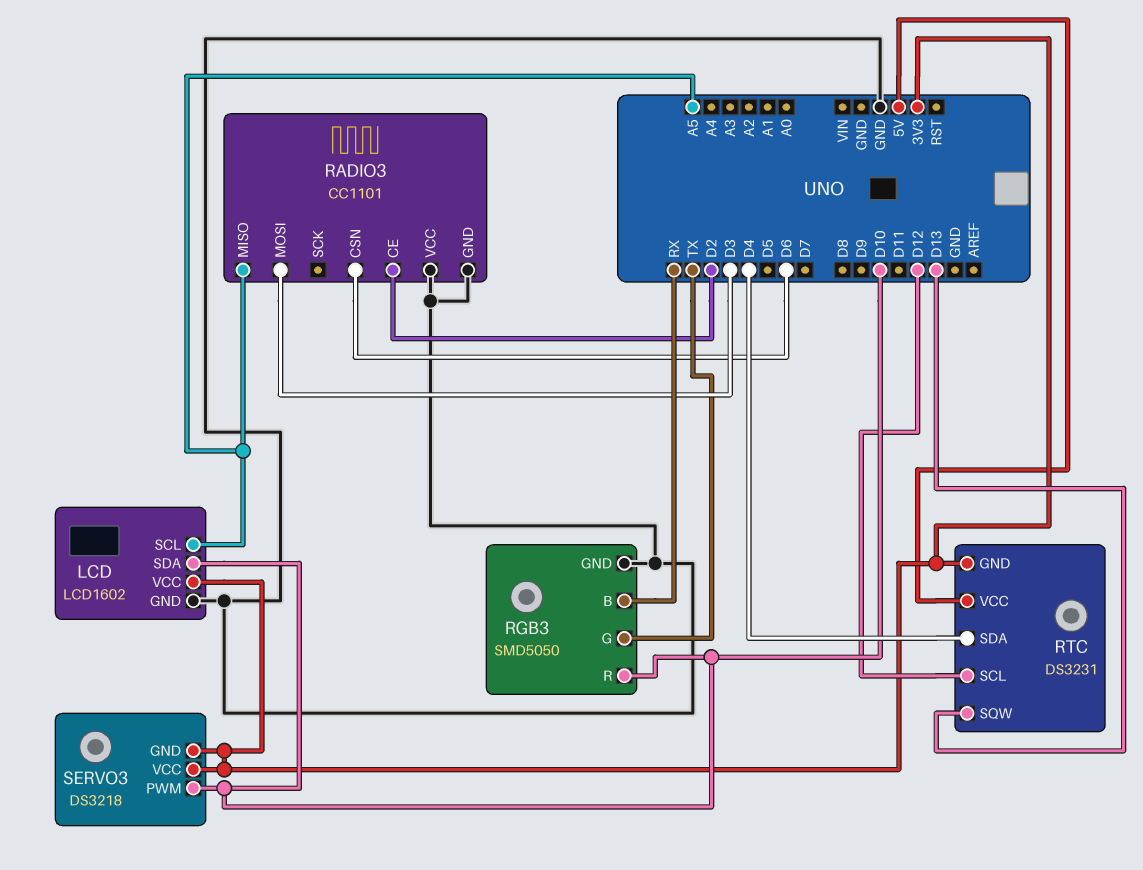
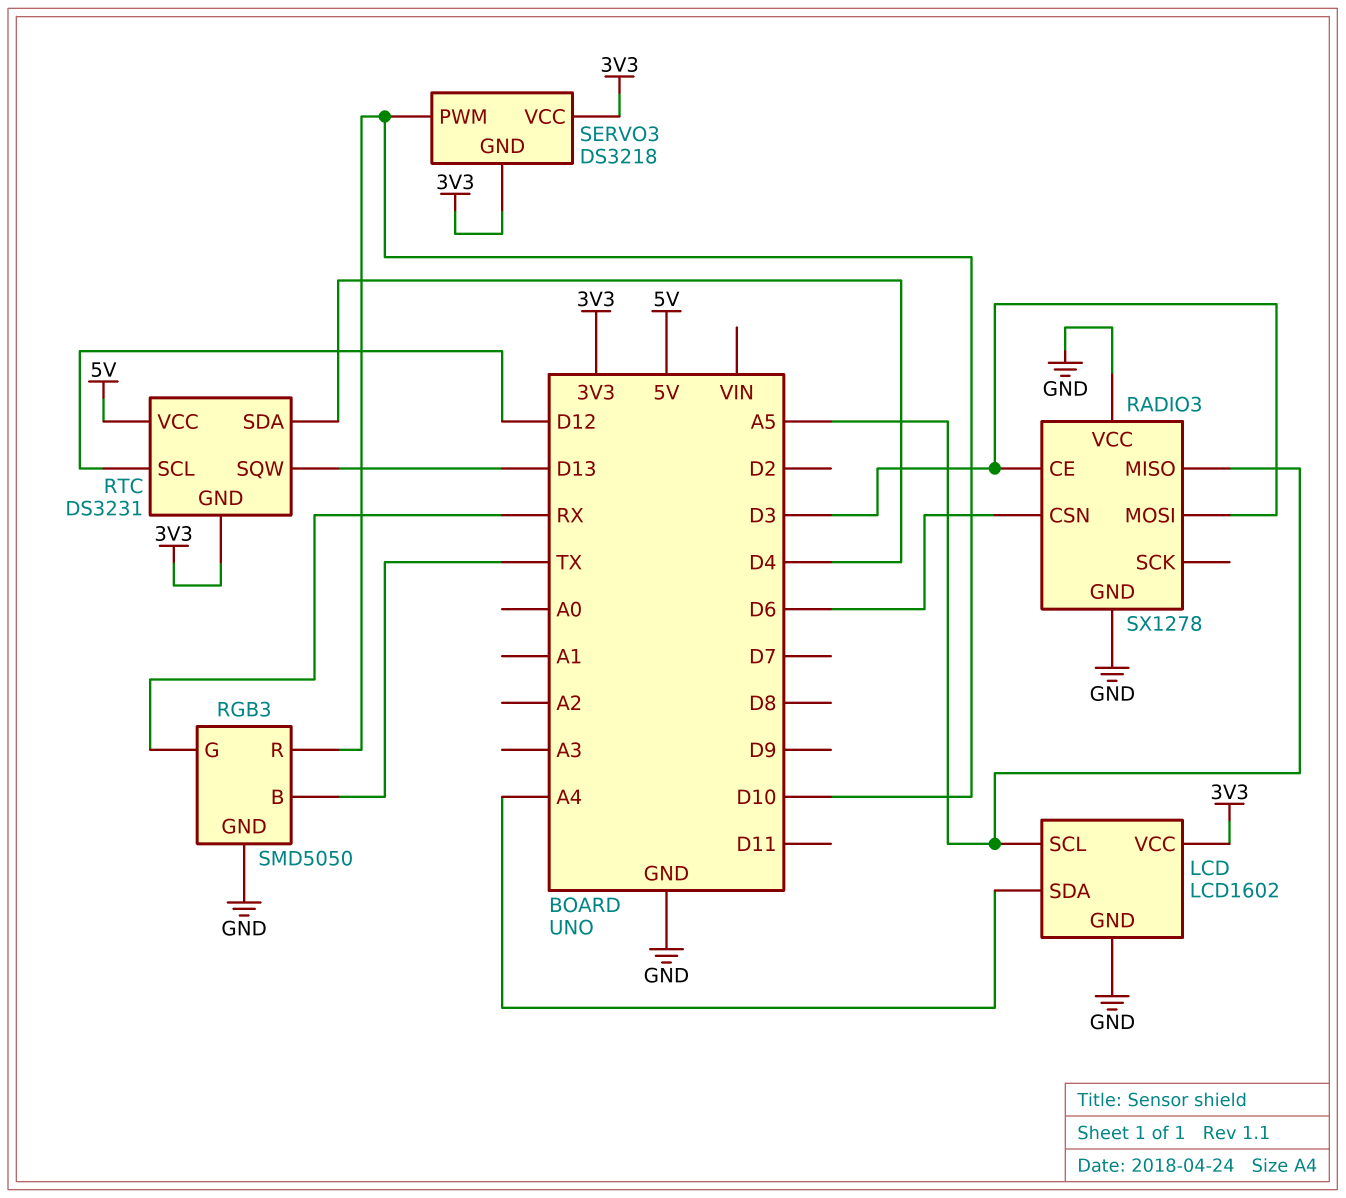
LCD pin SDA: D10 -> A4
RADIO3: CC1101 -> SX1278
RADIO3 pin CE: D2 -> D3
RGB3 pin B: RX -> TX
RGB3 pin G: TX -> RX

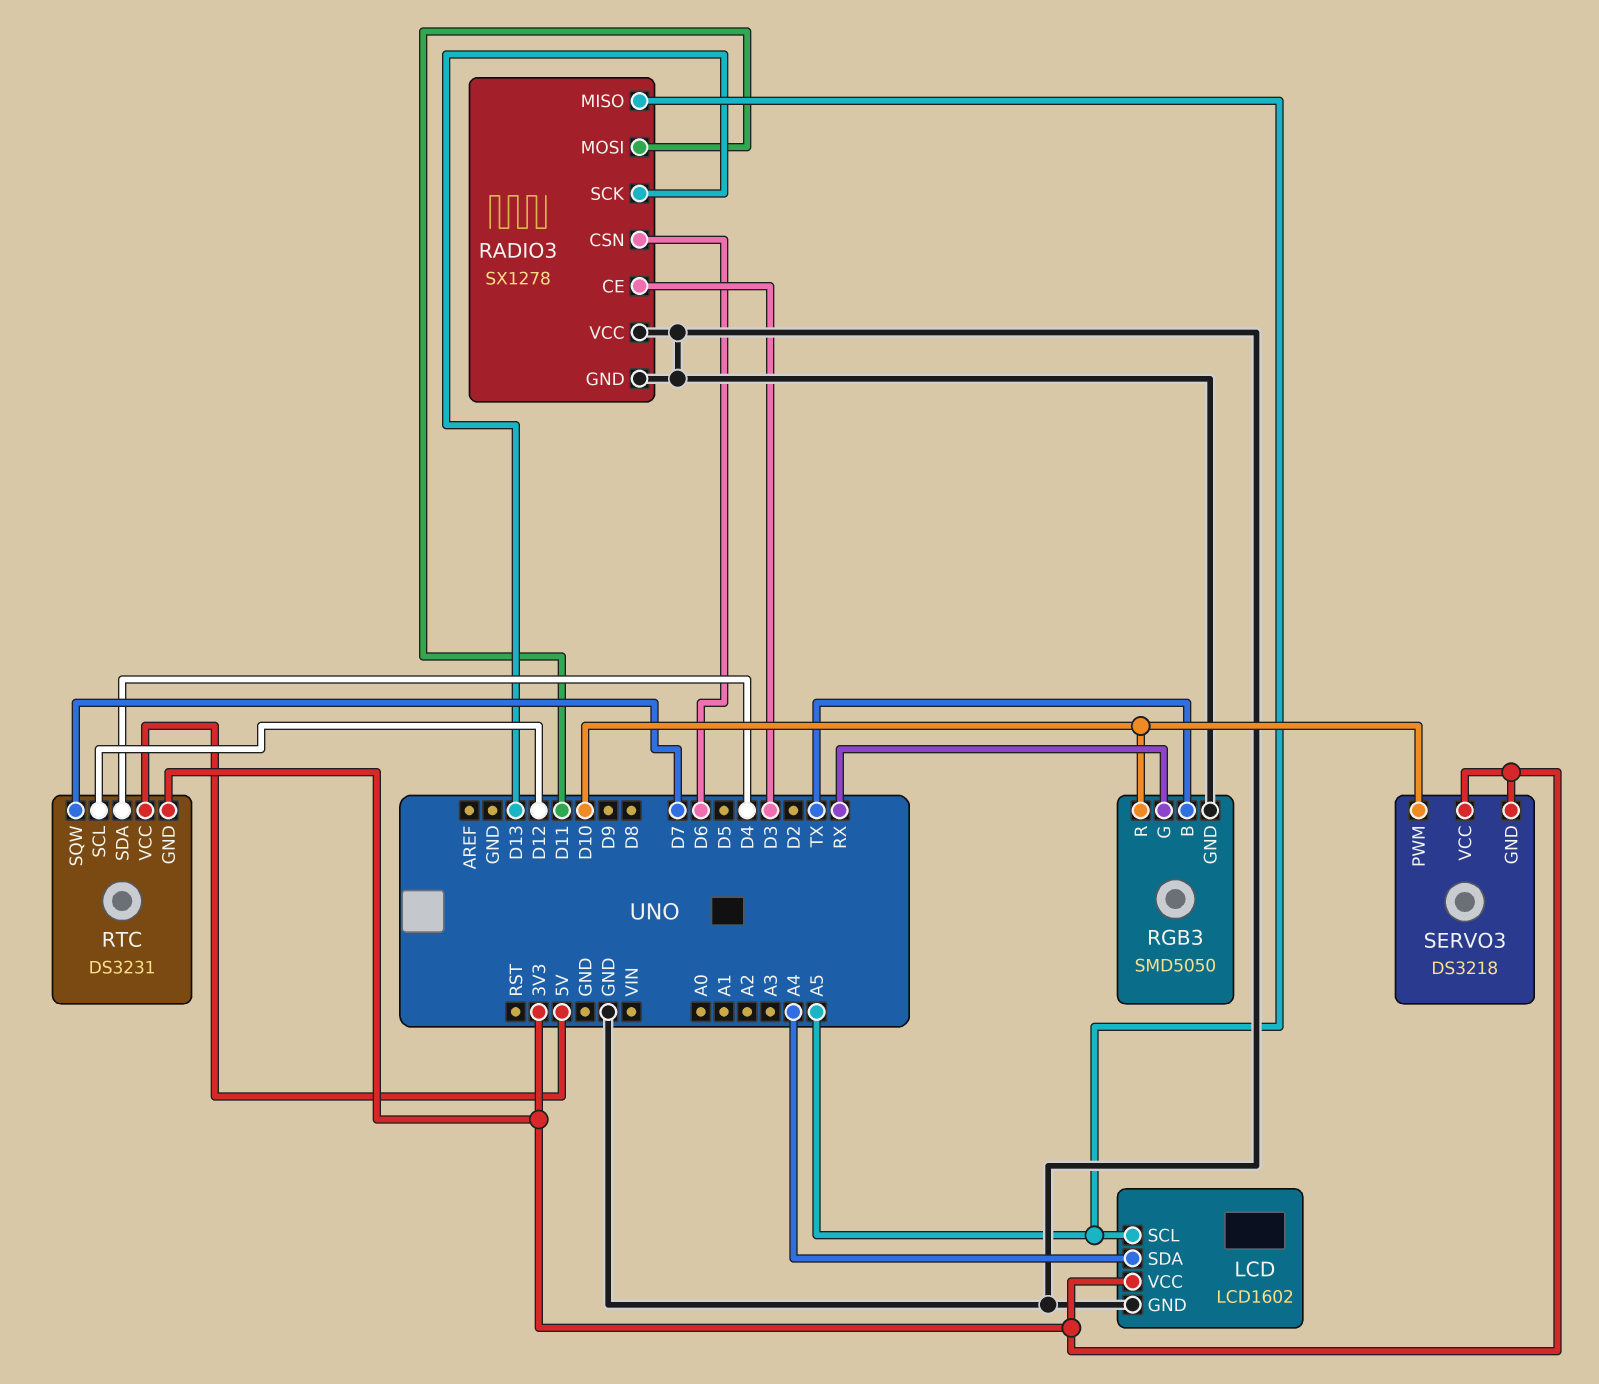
RADIO3 pin MOSI: D3 -> D11
RADIO3 pin SCK: none -> D13
RTC pin SQW: D13 -> D7

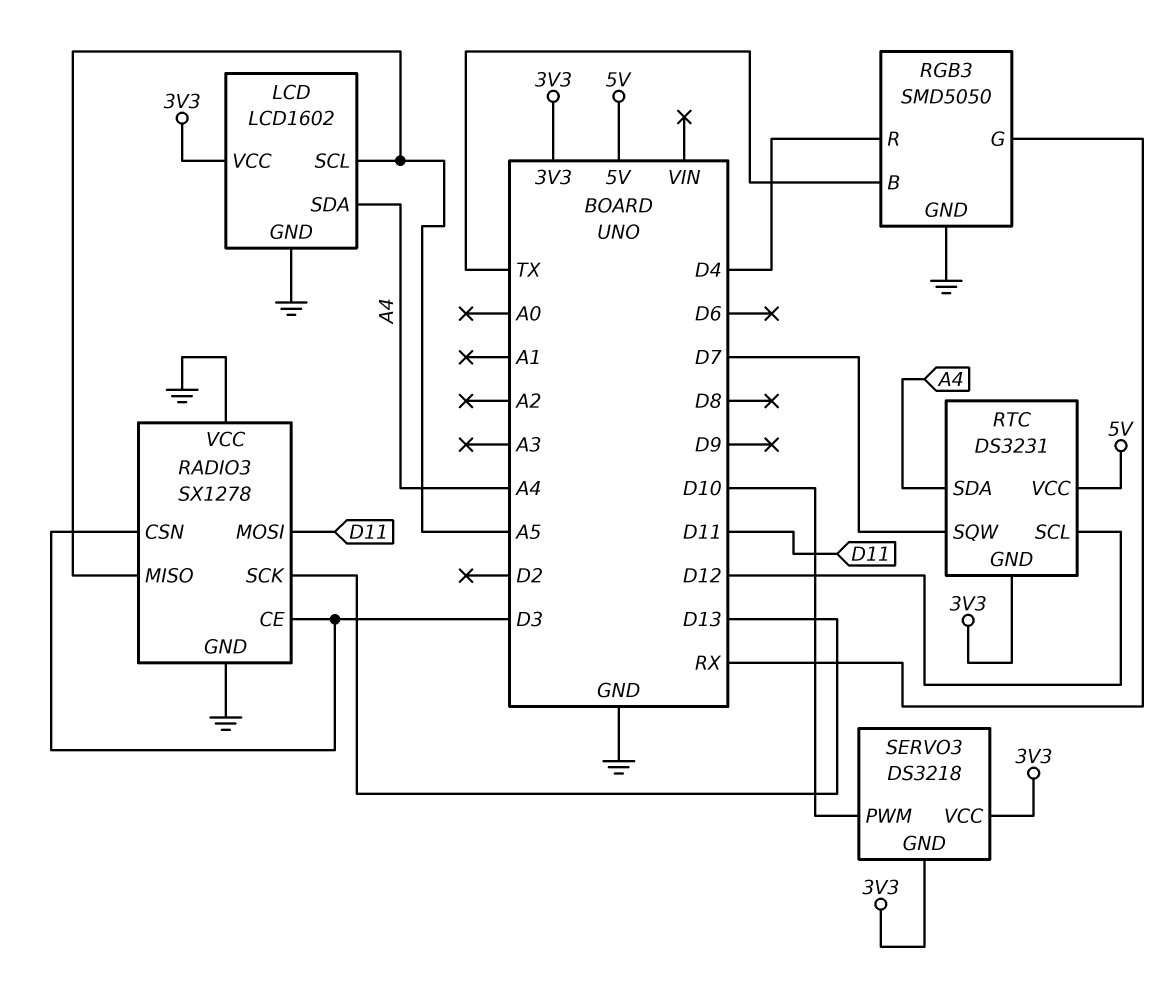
RADIO3 pin CSN: D6 -> D3
RGB3 pin R: D10 -> D4
RTC pin SDA: D4 -> A4

